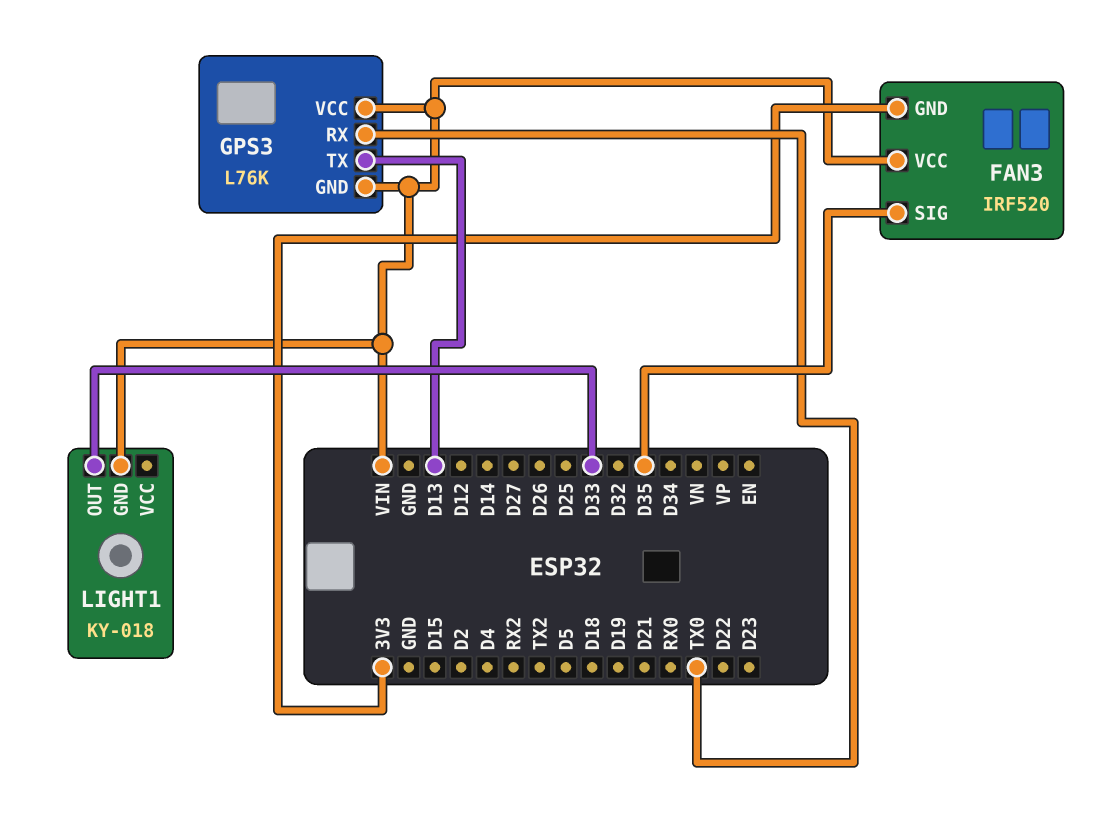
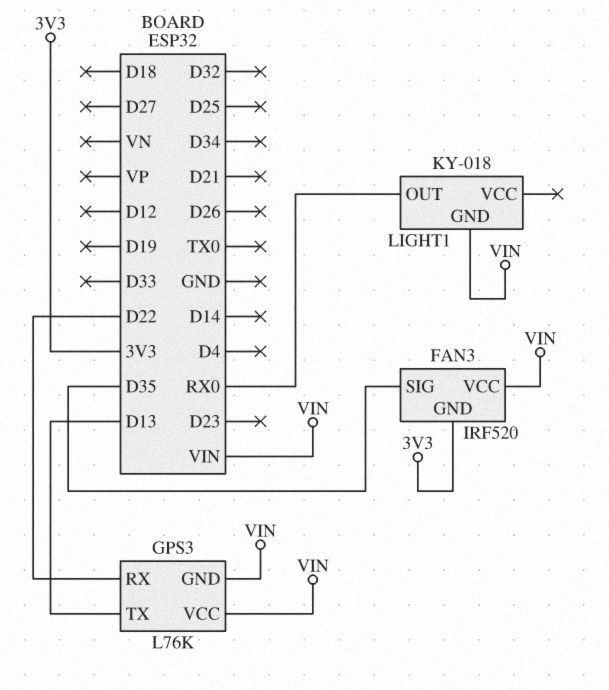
GPS3 pin RX: TX0 -> D22
LIGHT1 pin OUT: D33 -> RX0

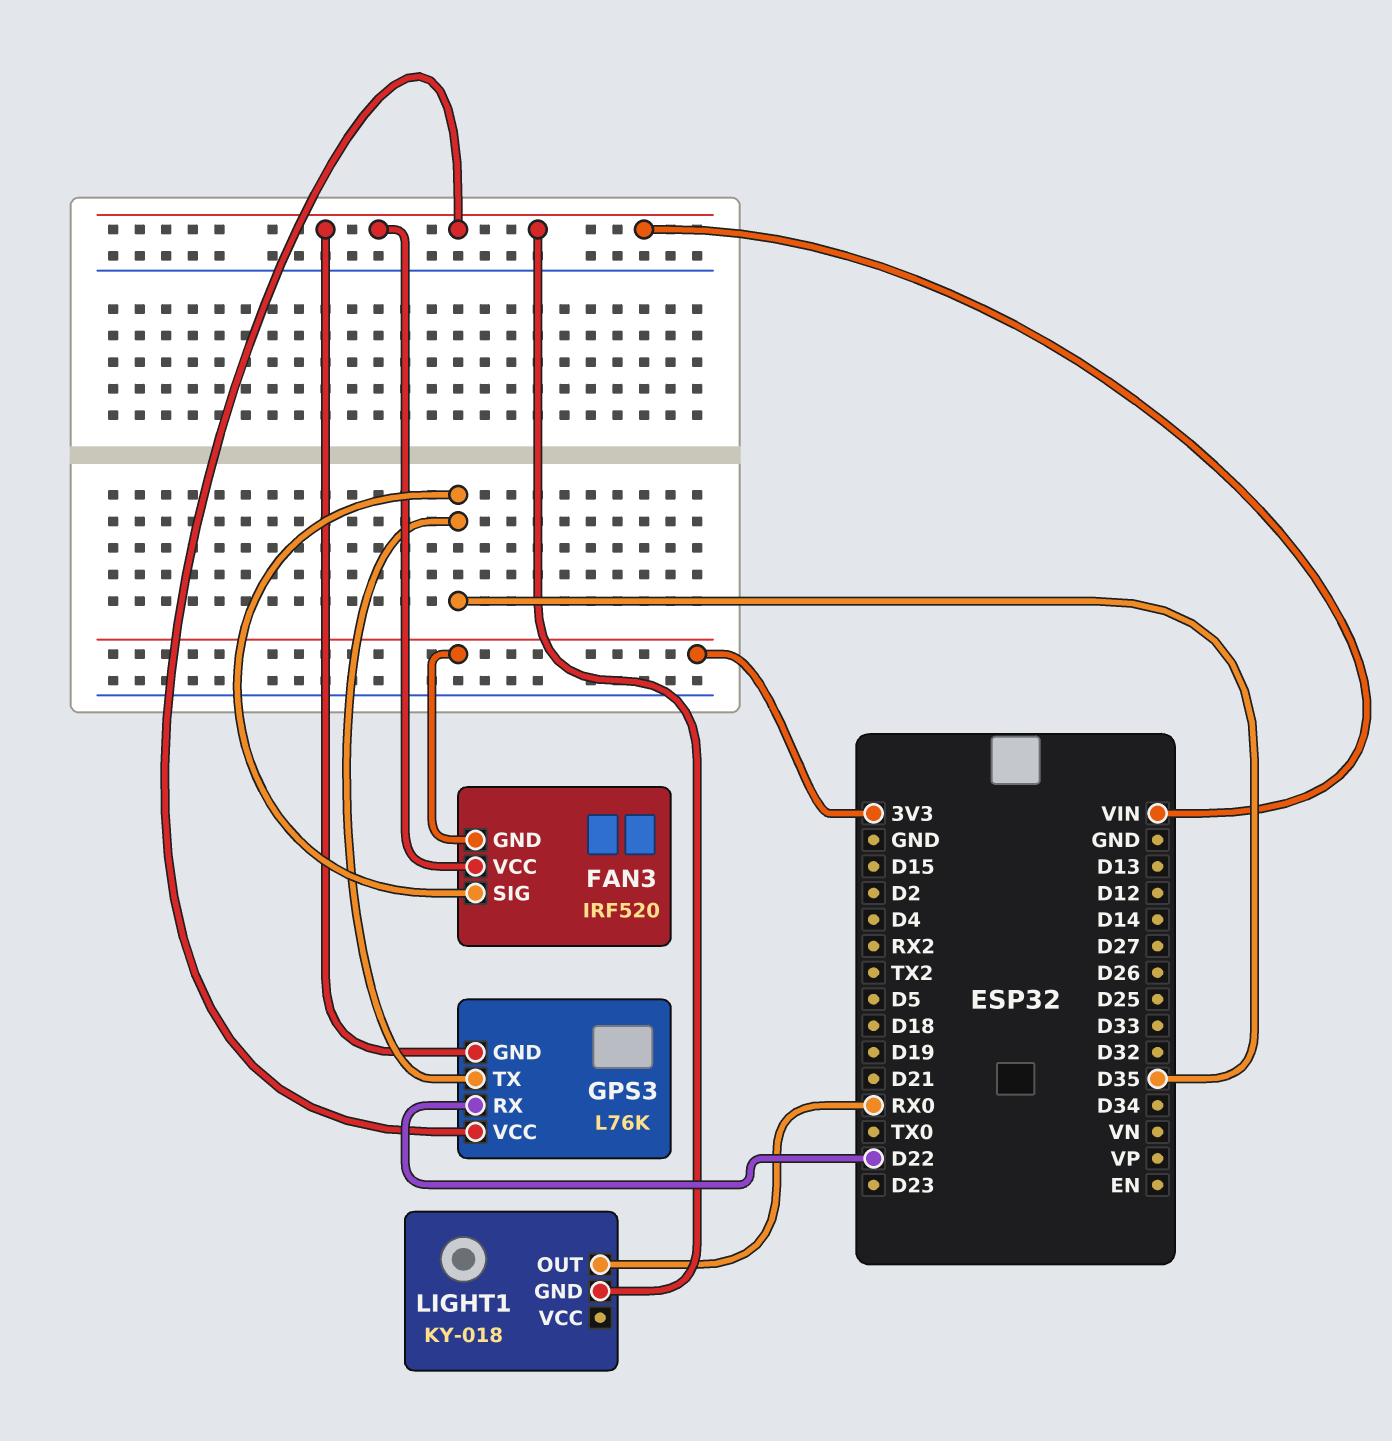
GPS3 pin TX: D13 -> D35

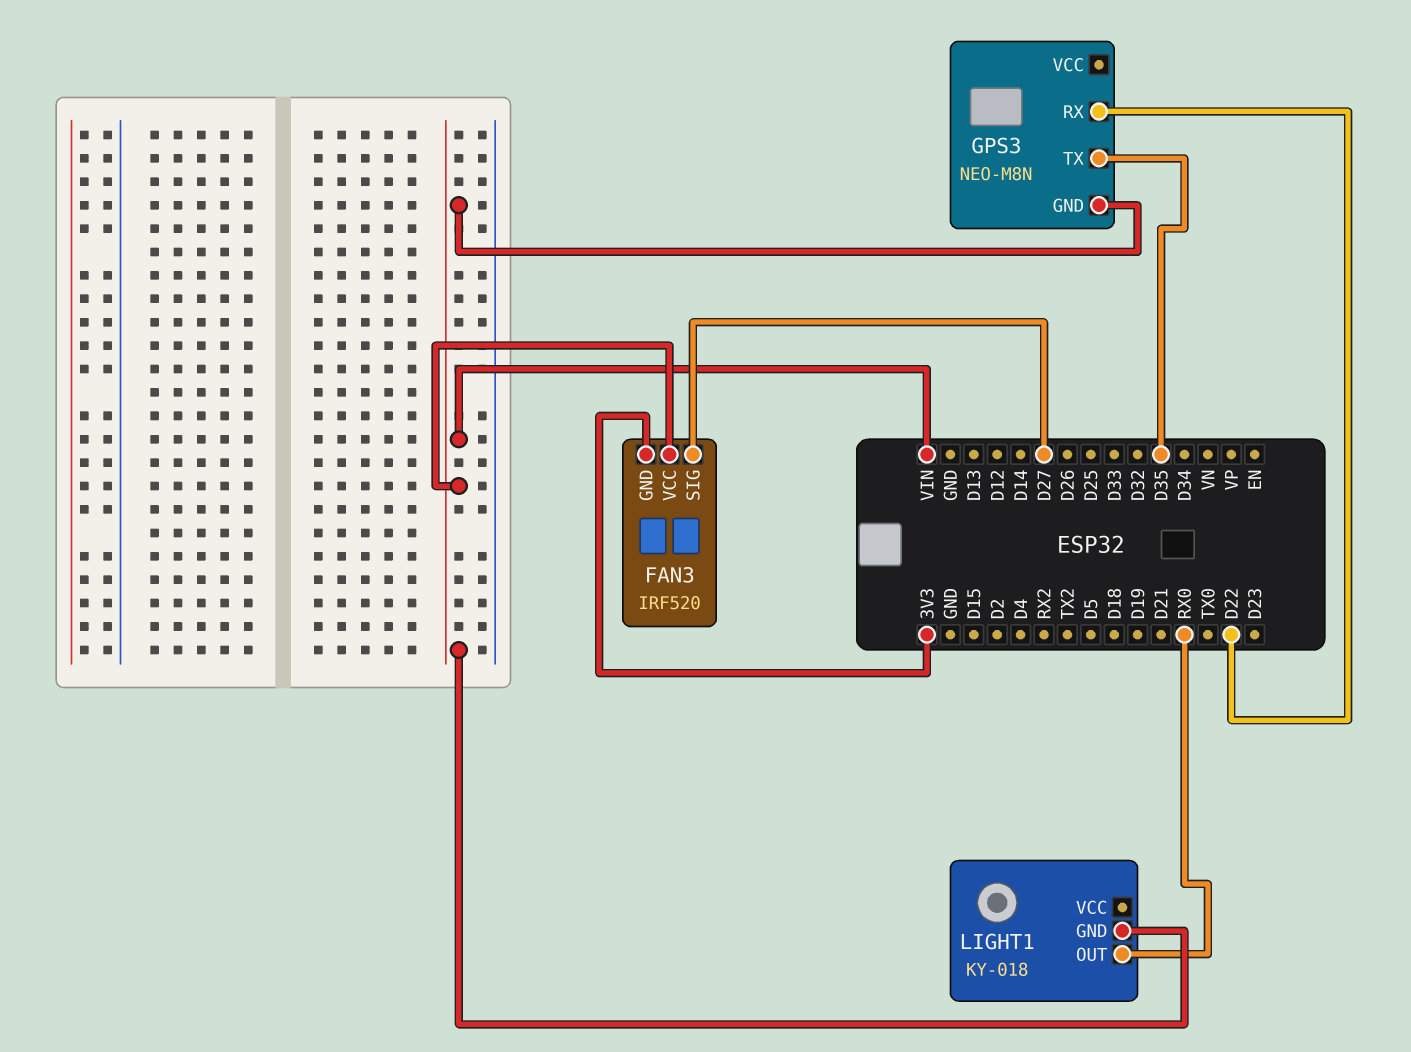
FAN3 pin SIG: D35 -> D27
GPS3: L76K -> NEO-M8N
GPS3 pin VCC: VIN -> none

